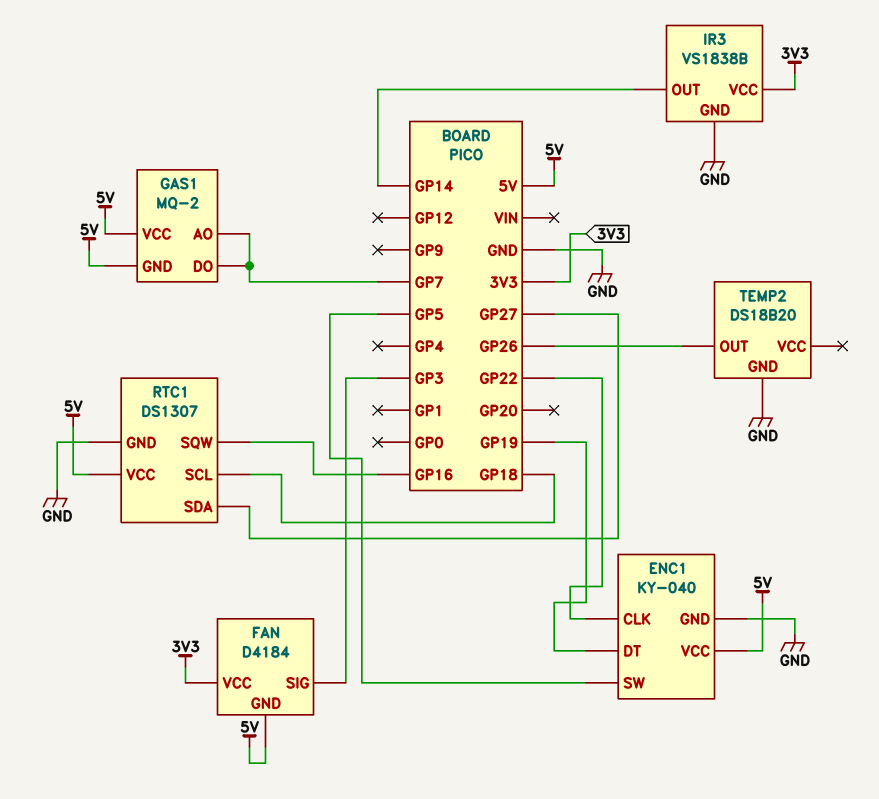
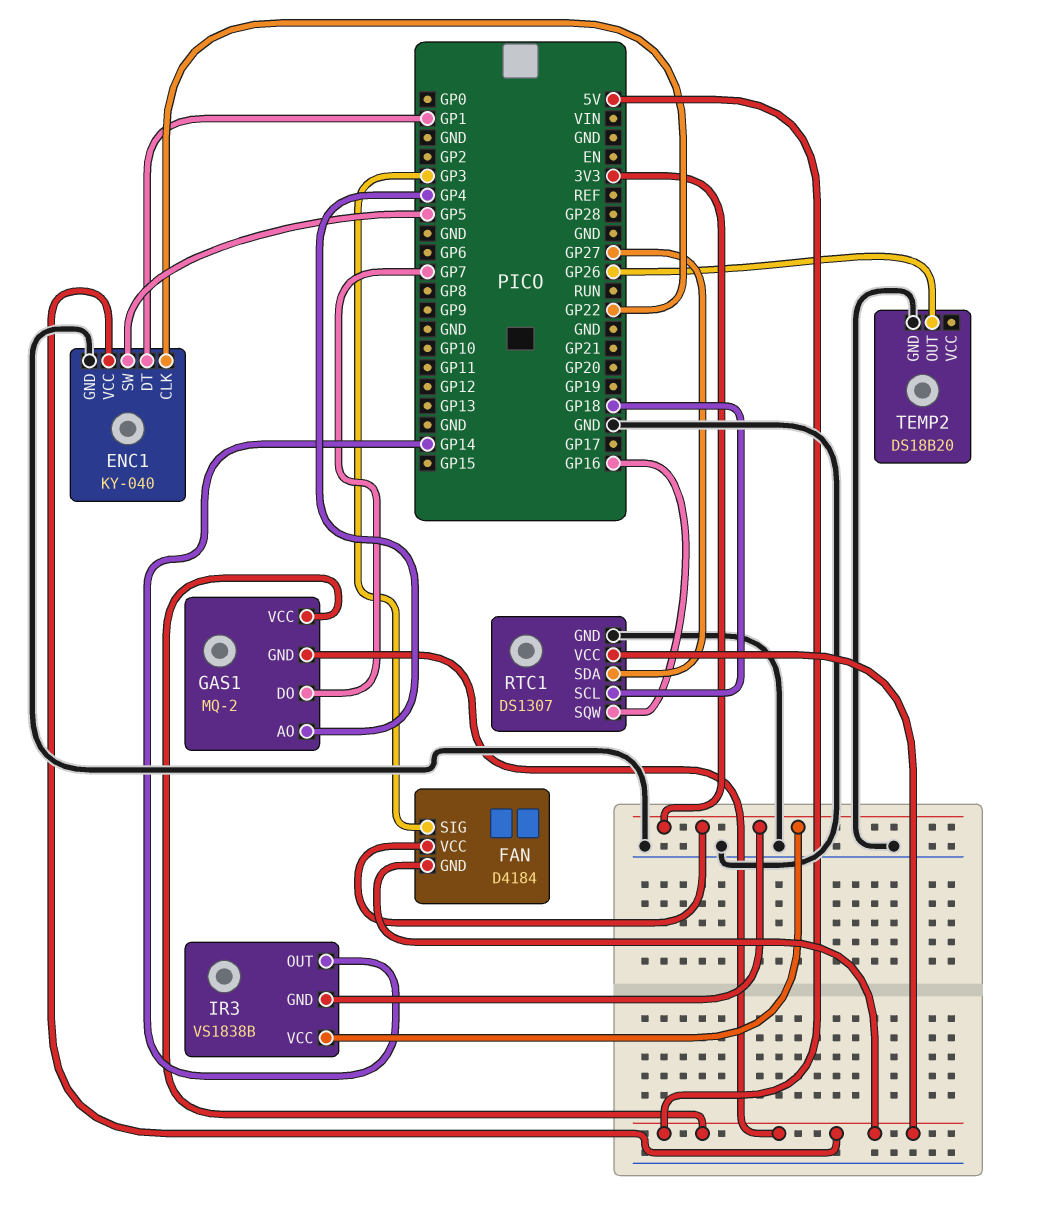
ENC1 pin DT: GP19 -> GP1
GAS1 pin AO: GP7 -> GP4
IR3 pin GND: GND -> 3V3

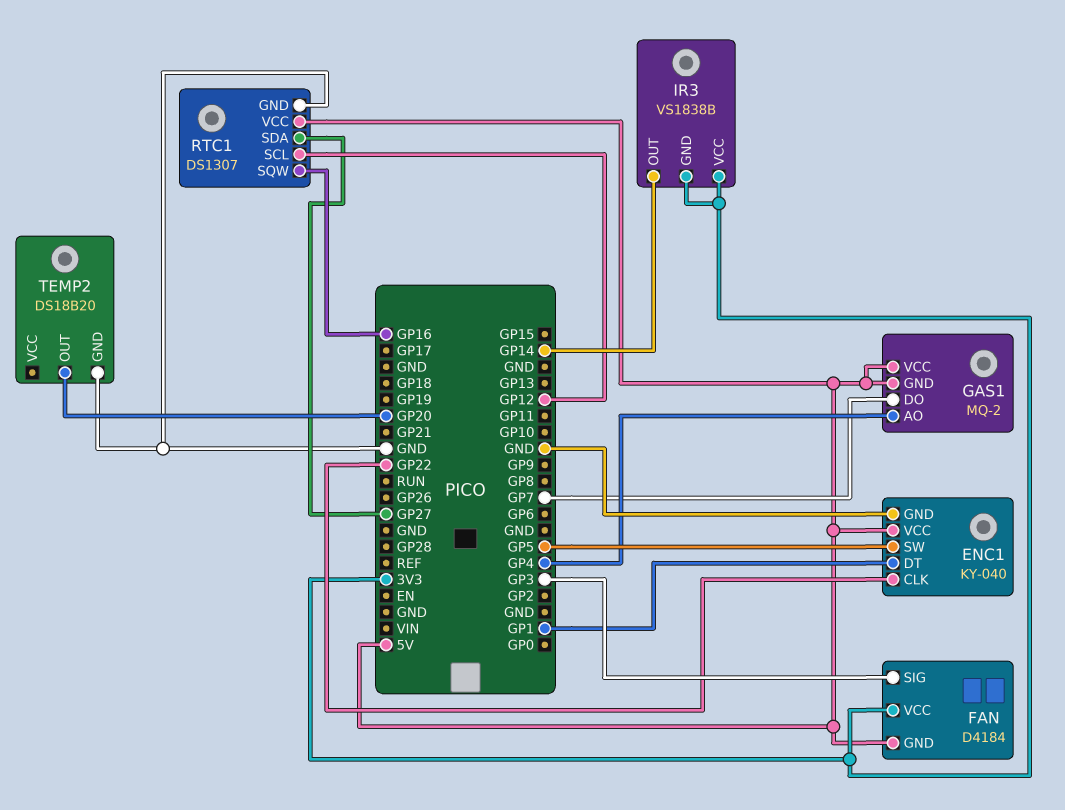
RTC1 pin SCL: GP18 -> GP12
TEMP2 pin OUT: GP26 -> GP20

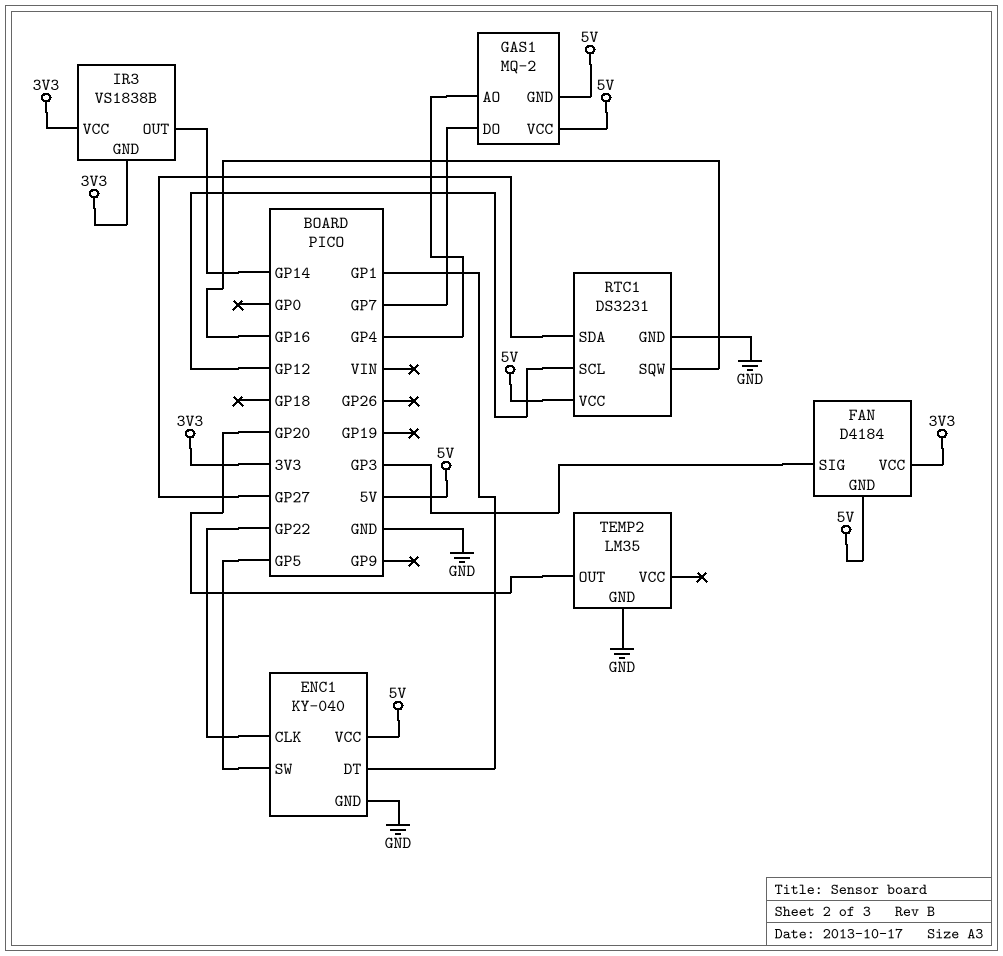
RTC1: DS1307 -> DS3231
TEMP2: DS18B20 -> LM35

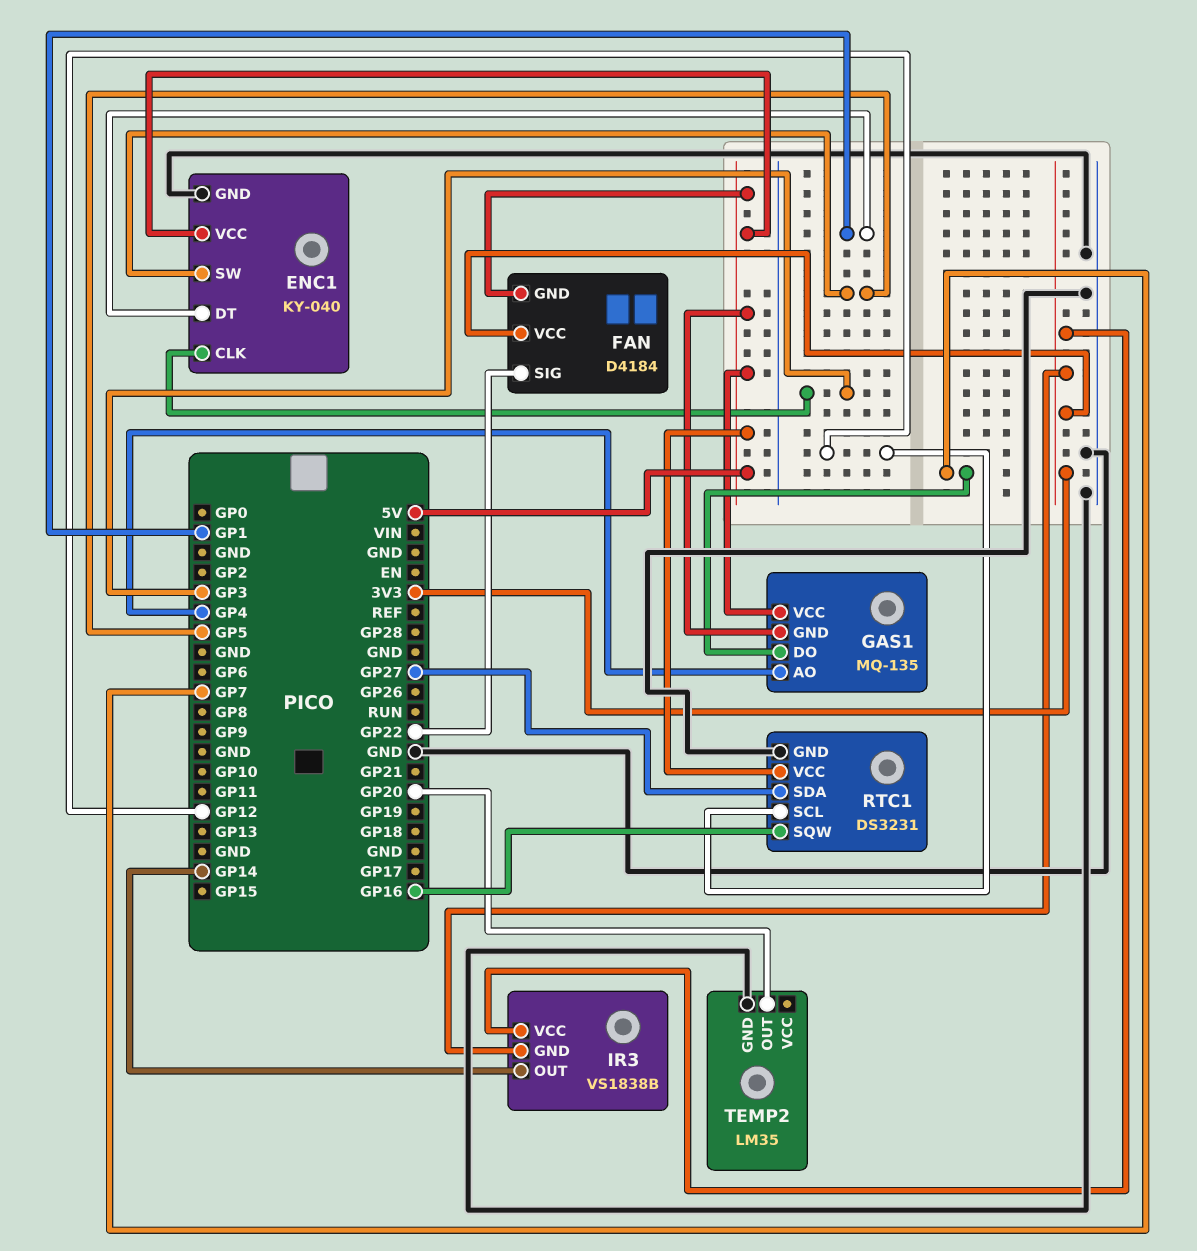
ENC1 pin CLK: GP22 -> GP3
FAN pin SIG: GP3 -> GP22
GAS1: MQ-2 -> MQ-135

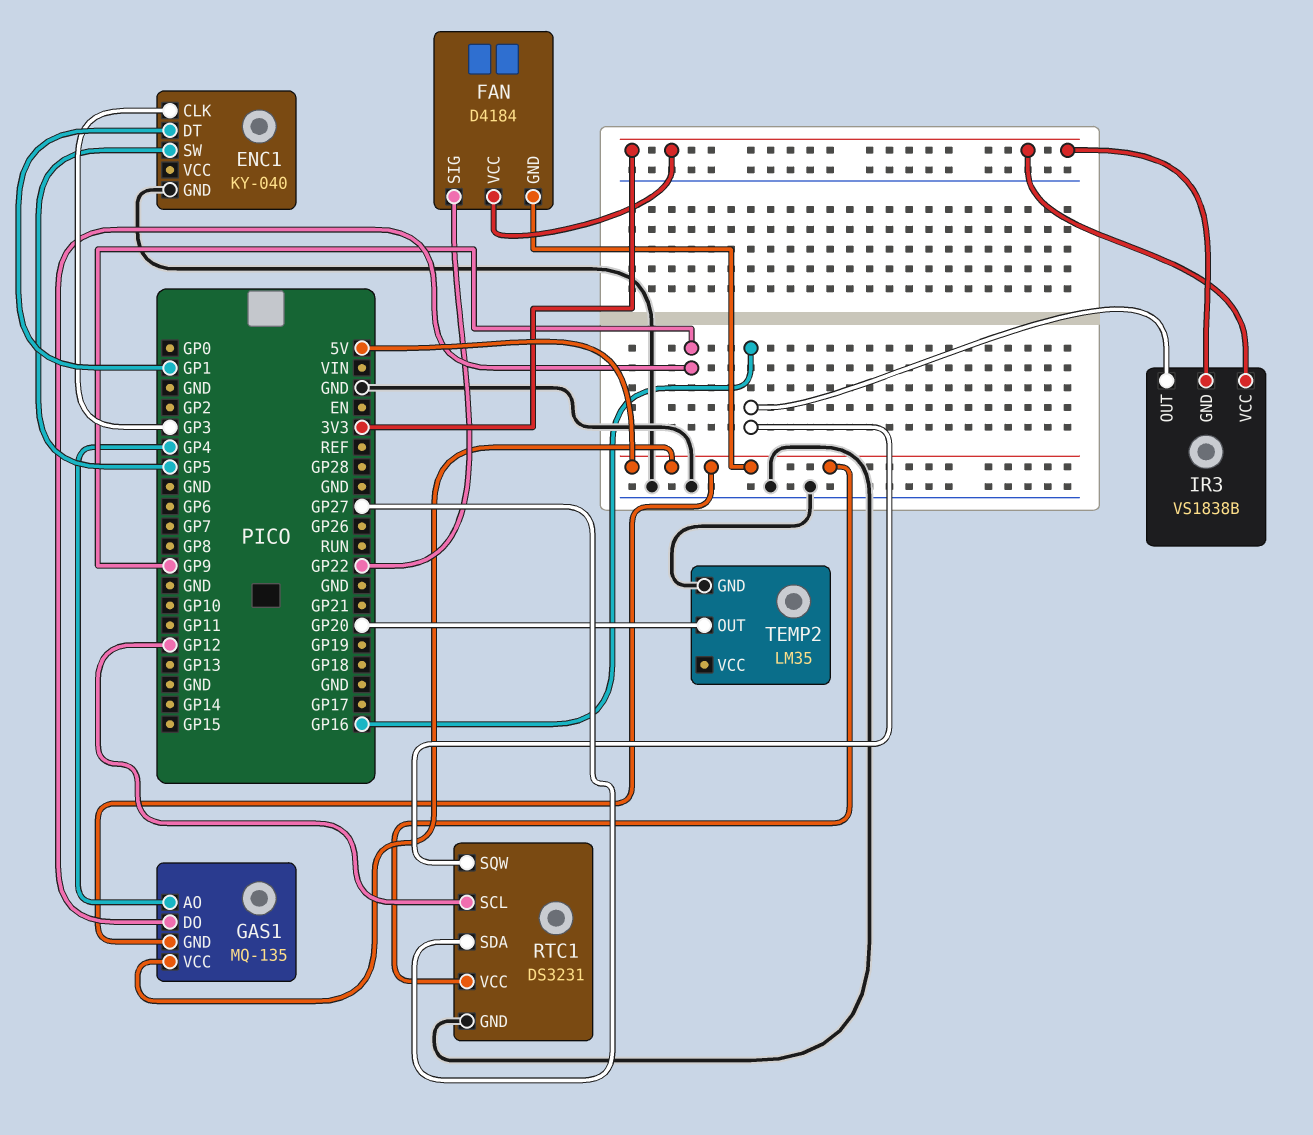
ENC1 pin VCC: 5V -> none
GAS1 pin DO: GP7 -> GP9
IR3 pin OUT: GP14 -> GP16

